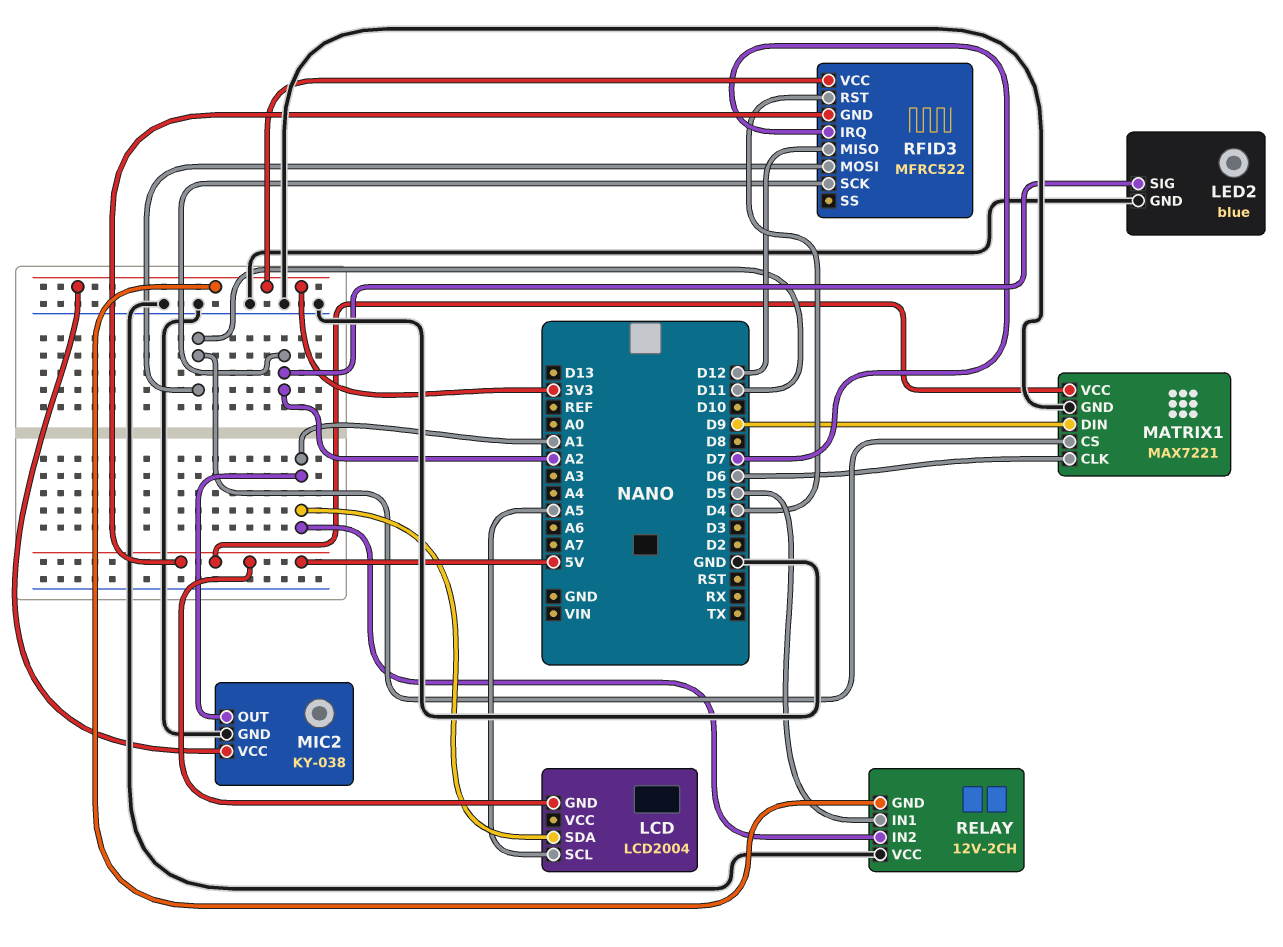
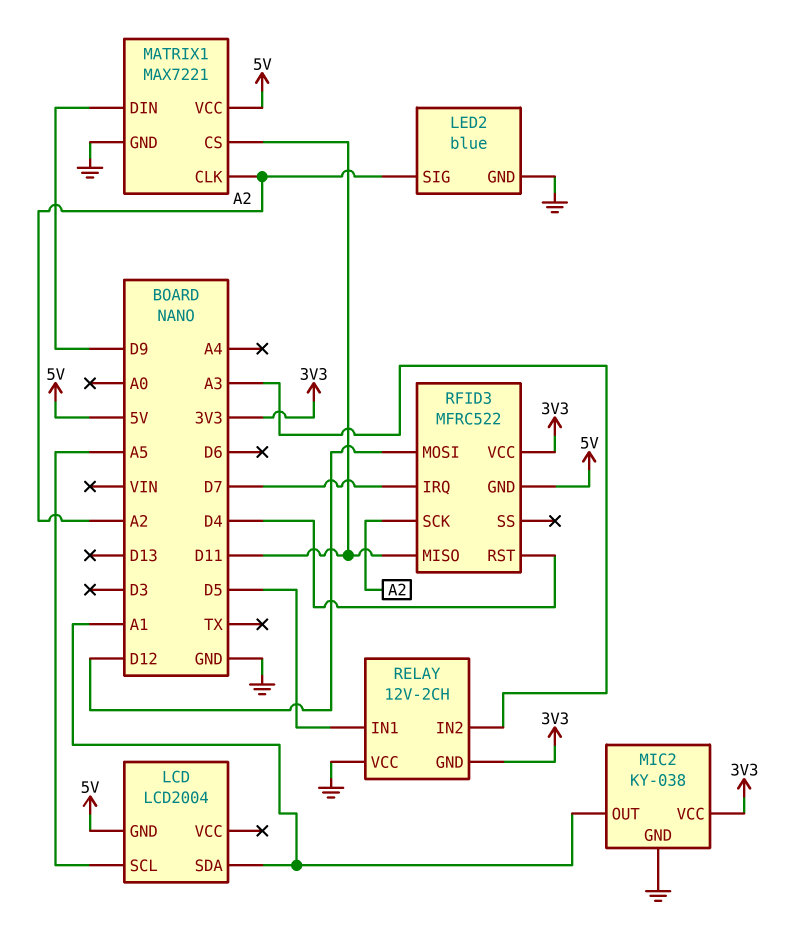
MATRIX1 pin CLK: D6 -> A2
RELAY pin IN2: A1 -> A3
RFID3 pin MISO: D12 -> D11
RFID3 pin MOSI: D11 -> D12

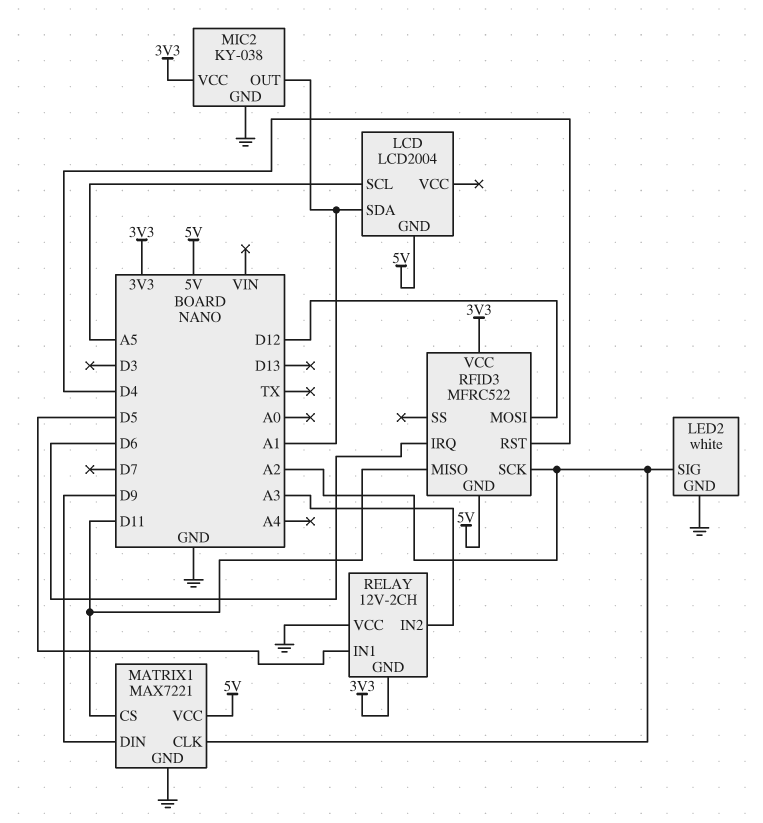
LED2: blue -> white
RFID3 pin IRQ: D7 -> D6

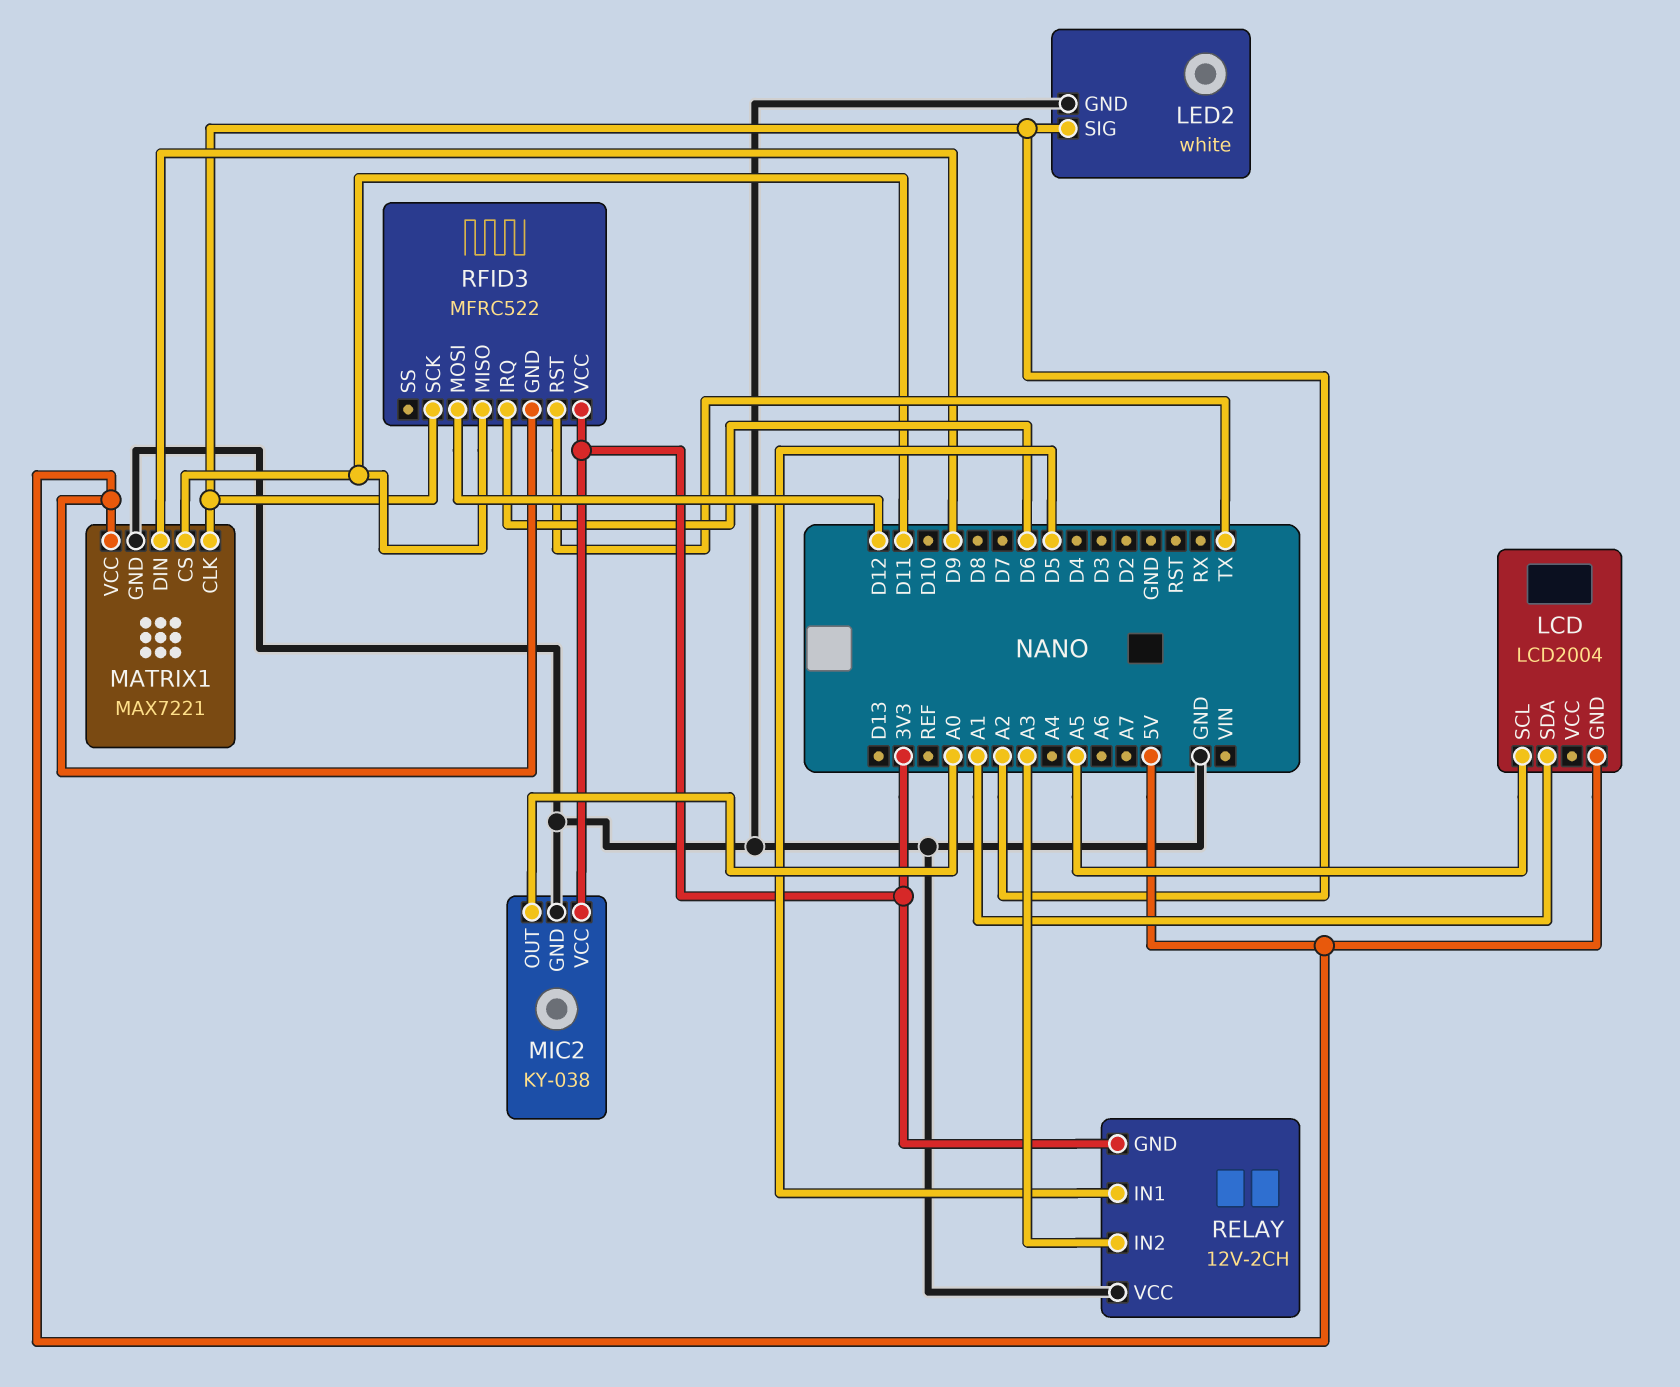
MIC2 pin OUT: A1 -> A0
RFID3 pin RST: D4 -> TX

